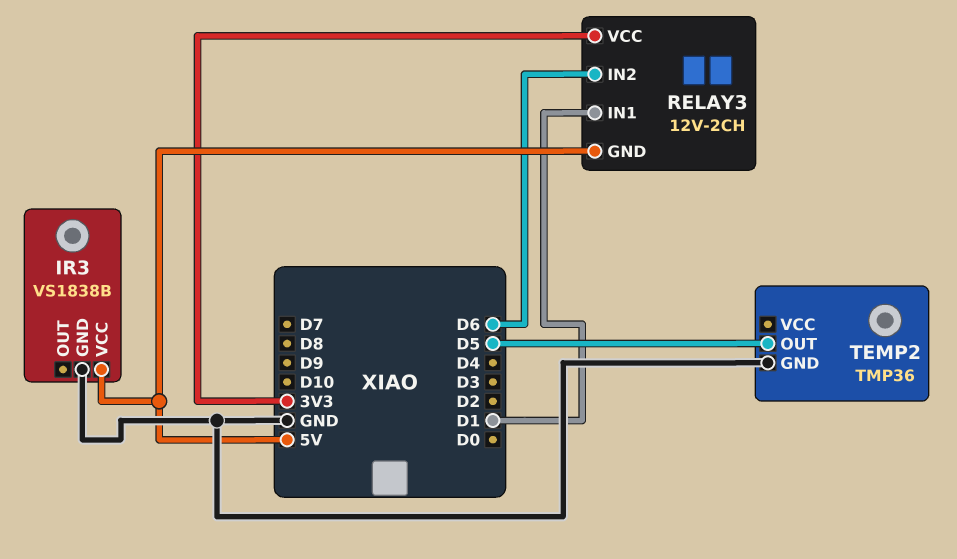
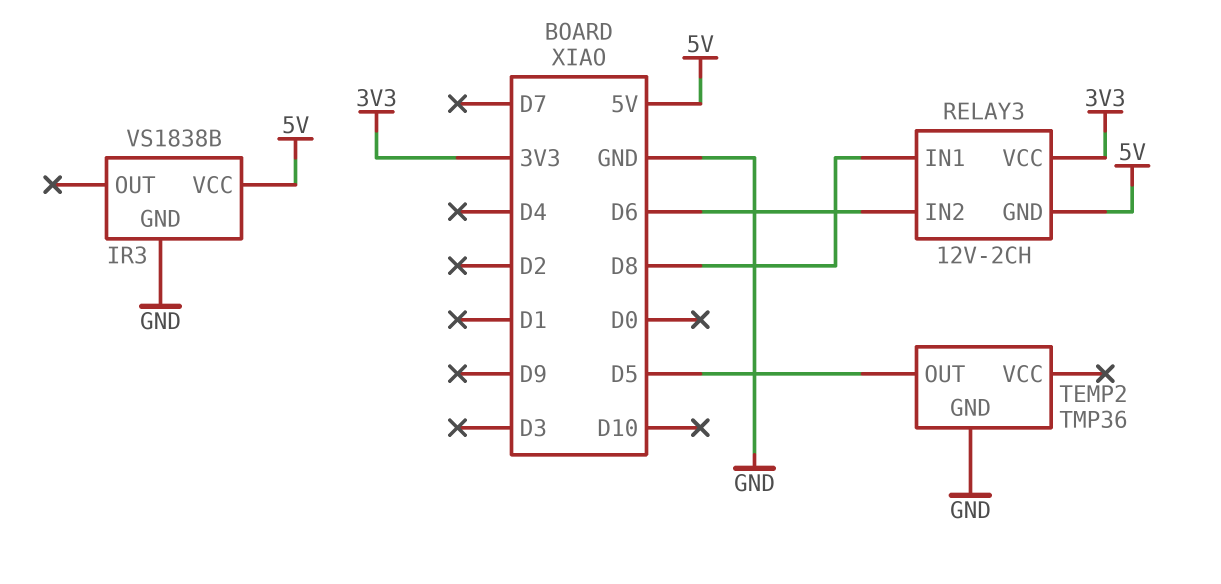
RELAY3 pin IN1: D1 -> D8

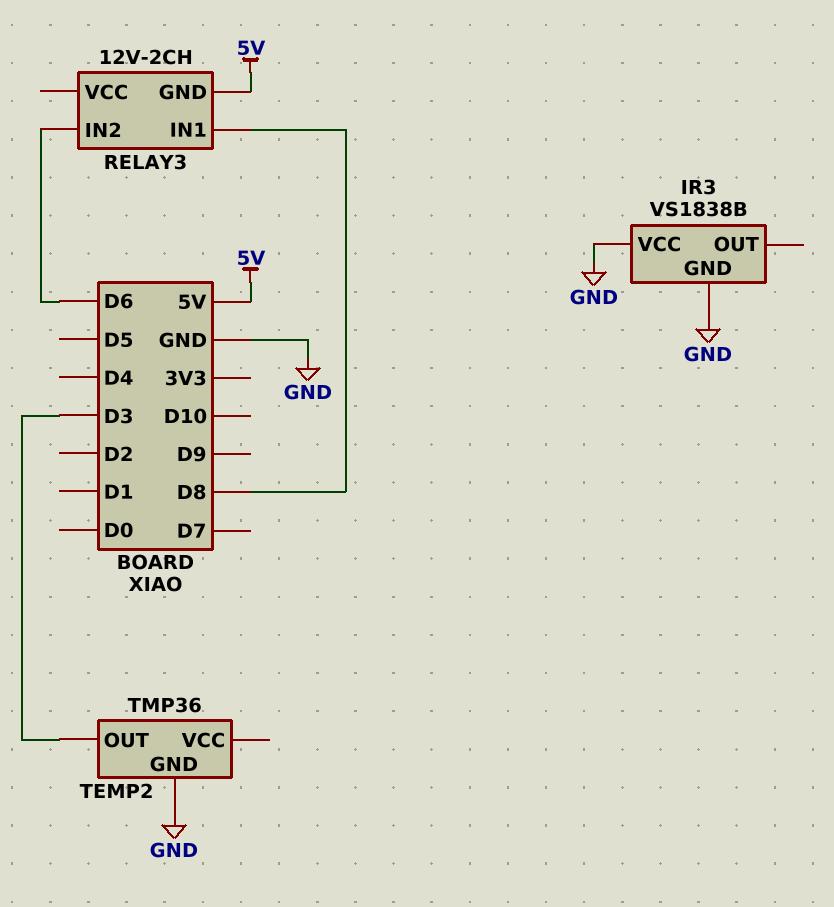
IR3 pin VCC: 5V -> GND
RELAY3 pin VCC: 3V3 -> none
TEMP2 pin OUT: D5 -> D3

